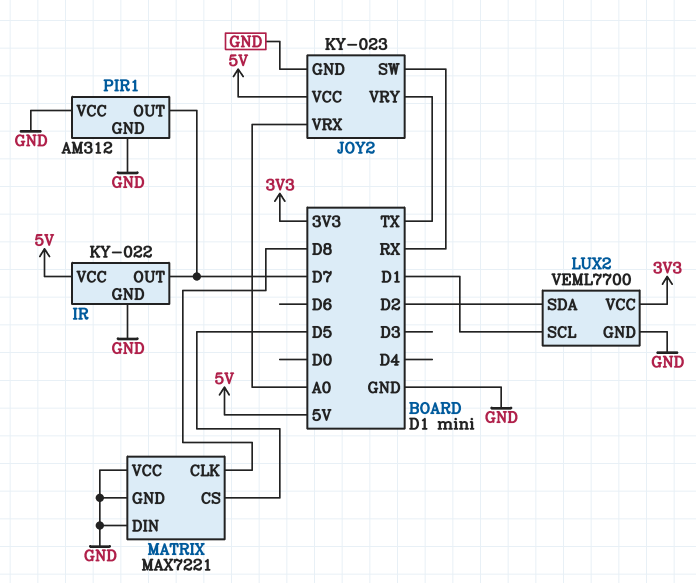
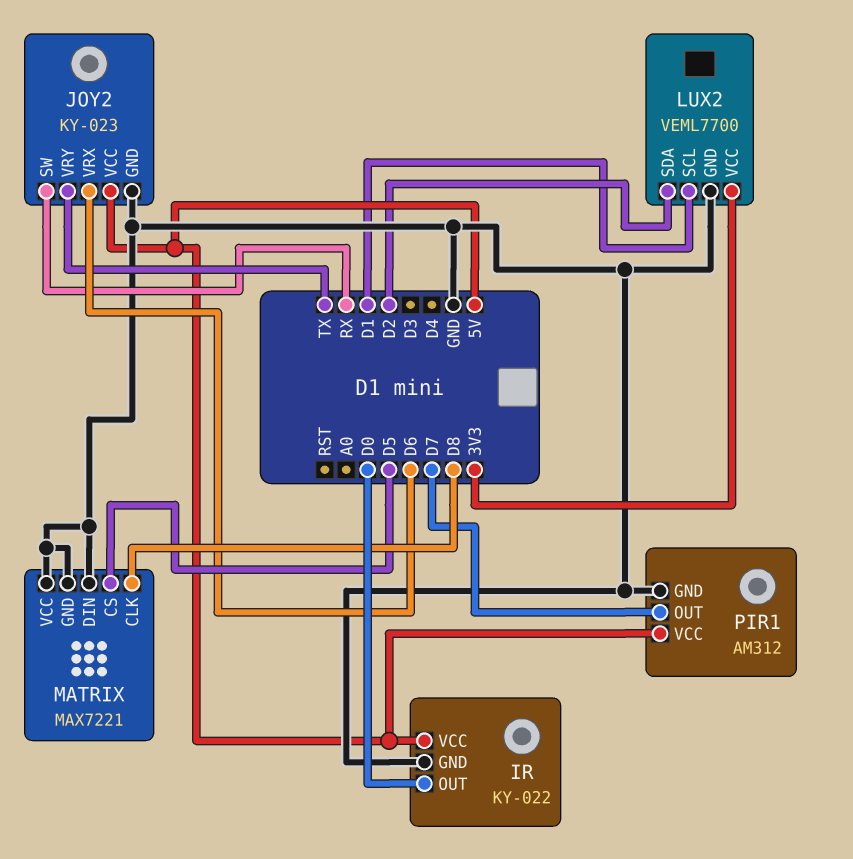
IR pin OUT: D7 -> D0
JOY2 pin VRX: A0 -> D6
PIR1 pin VCC: GND -> 5V

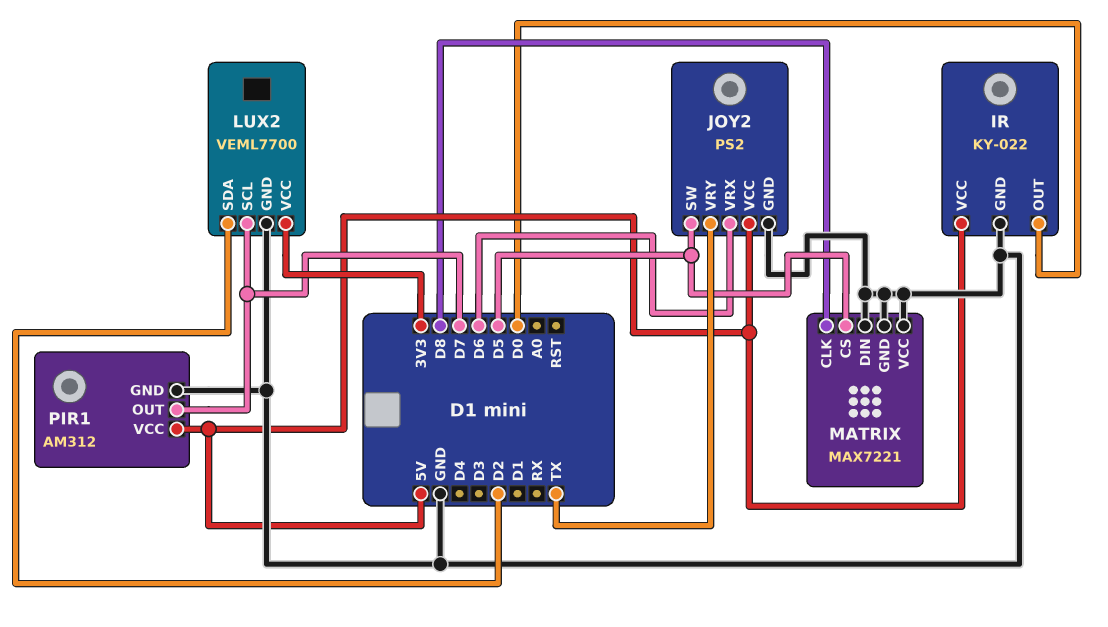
JOY2: KY-023 -> PS2
JOY2 pin SW: RX -> D5
LUX2 pin SCL: D1 -> D7

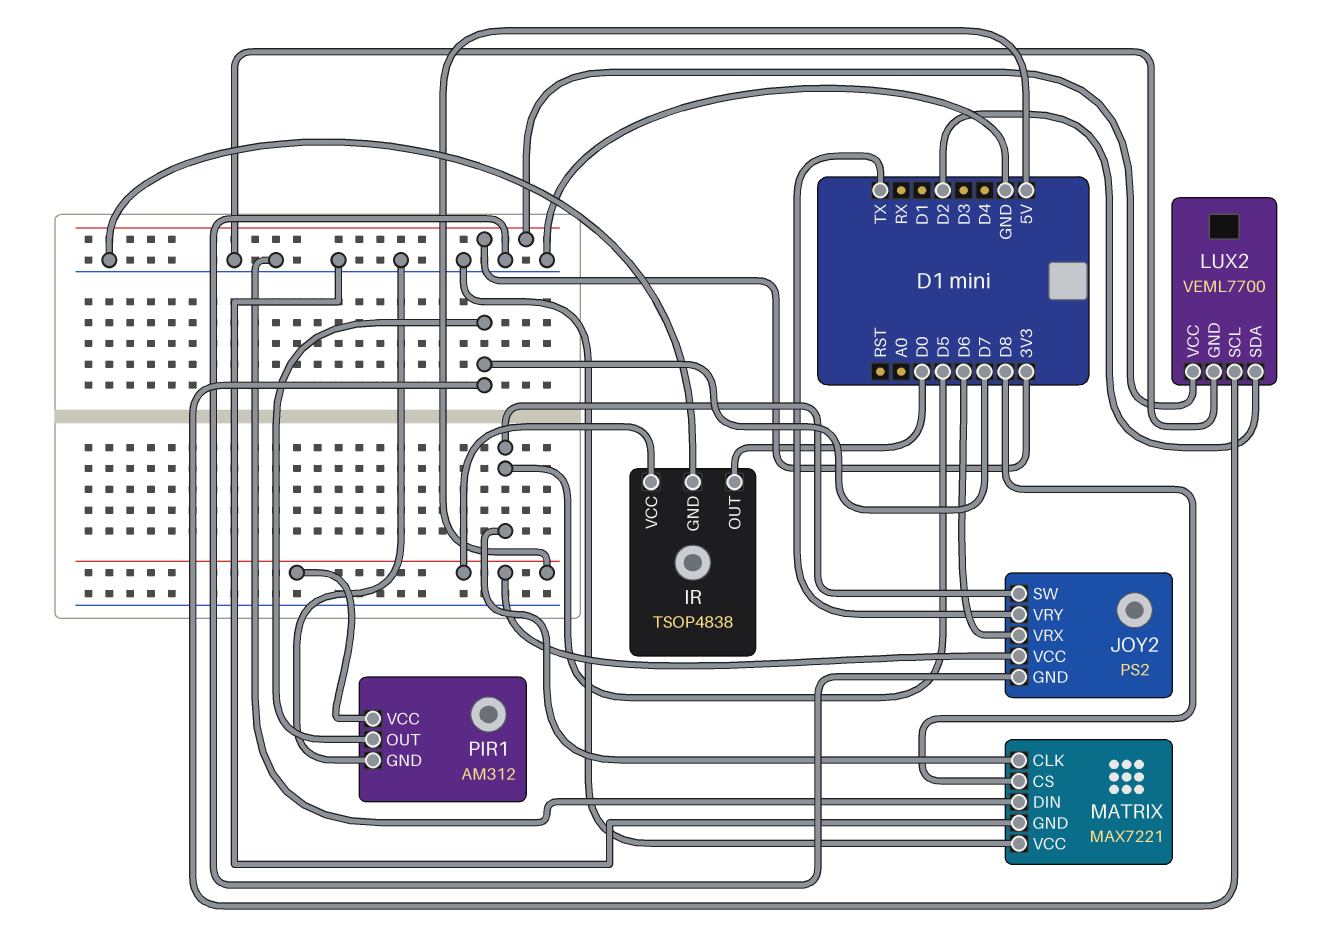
IR: KY-022 -> TSOP4838
MATRIX pin CLK: D8 -> D5
MATRIX pin CS: D5 -> D8

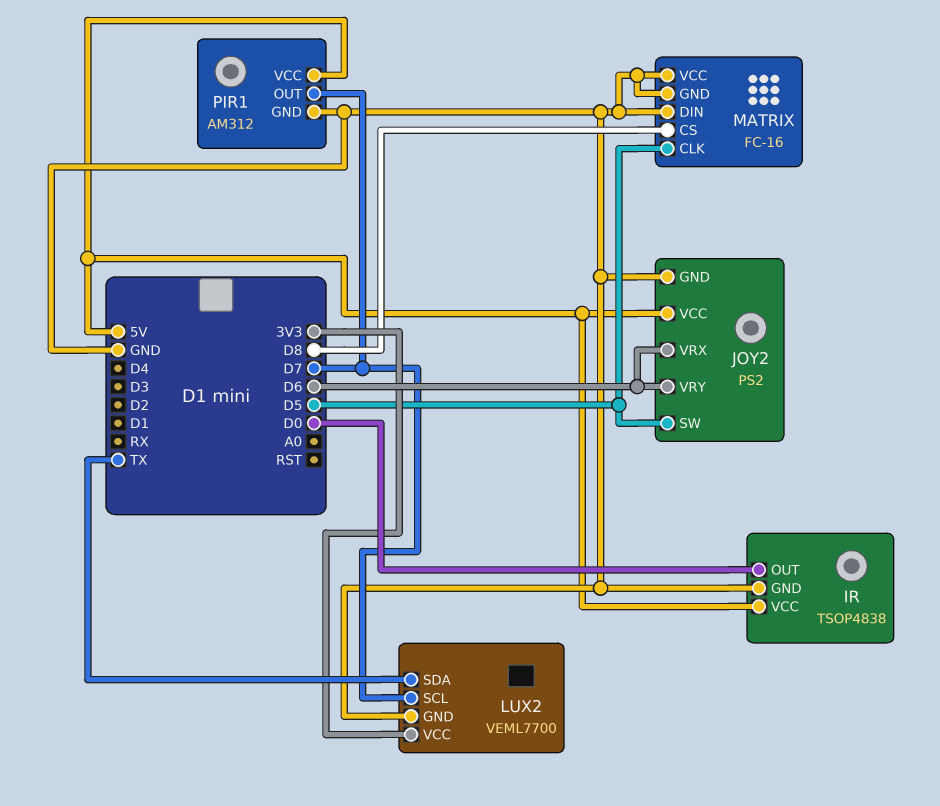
JOY2 pin VRY: TX -> D6
LUX2 pin SDA: D2 -> TX
MATRIX: MAX7221 -> FC-16

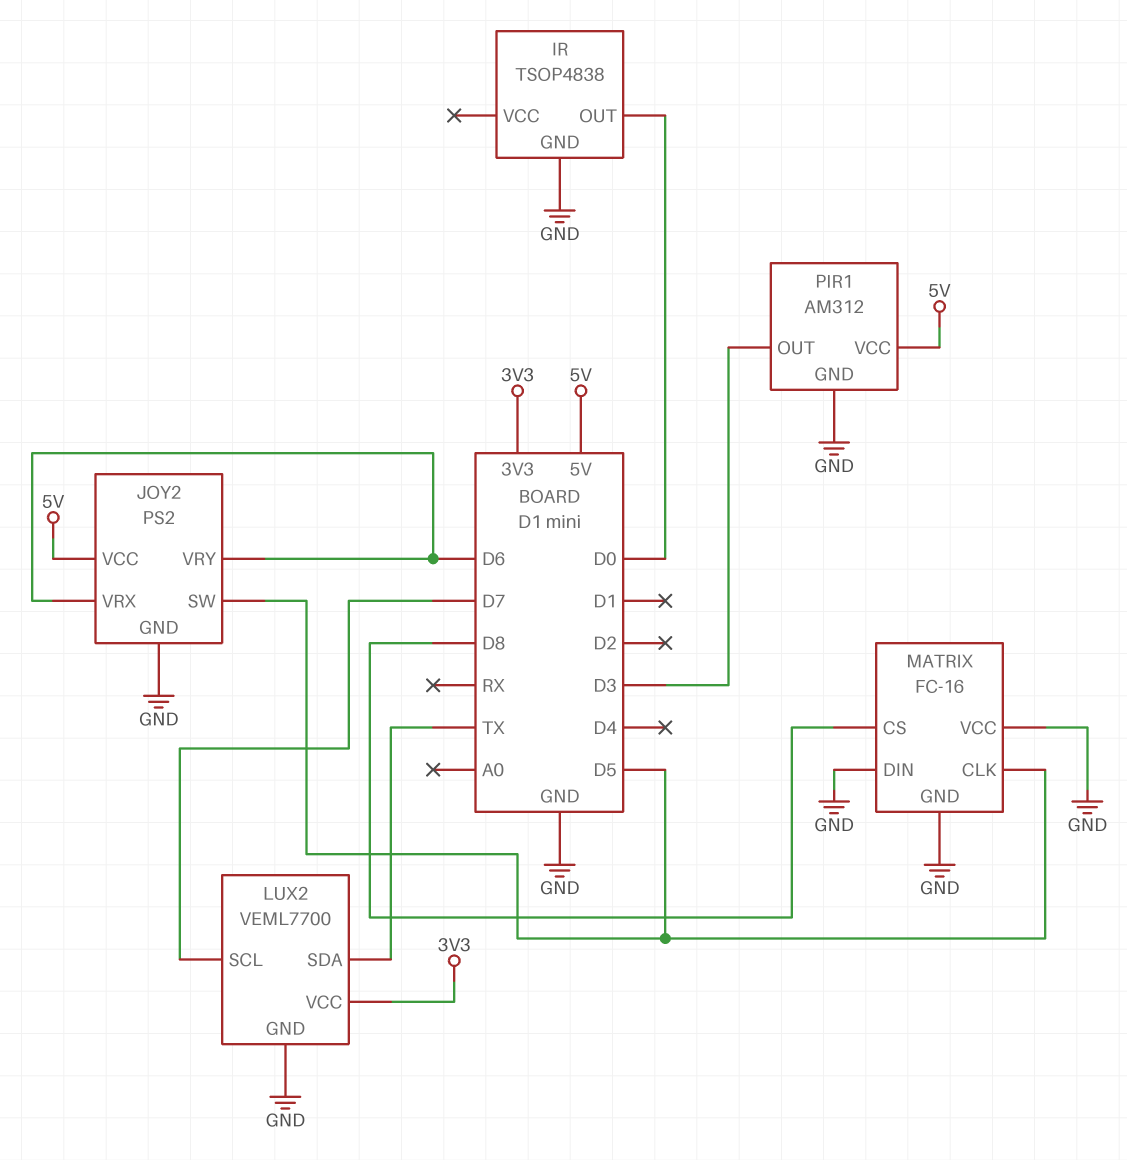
IR pin VCC: 5V -> none
PIR1 pin OUT: D7 -> D3

